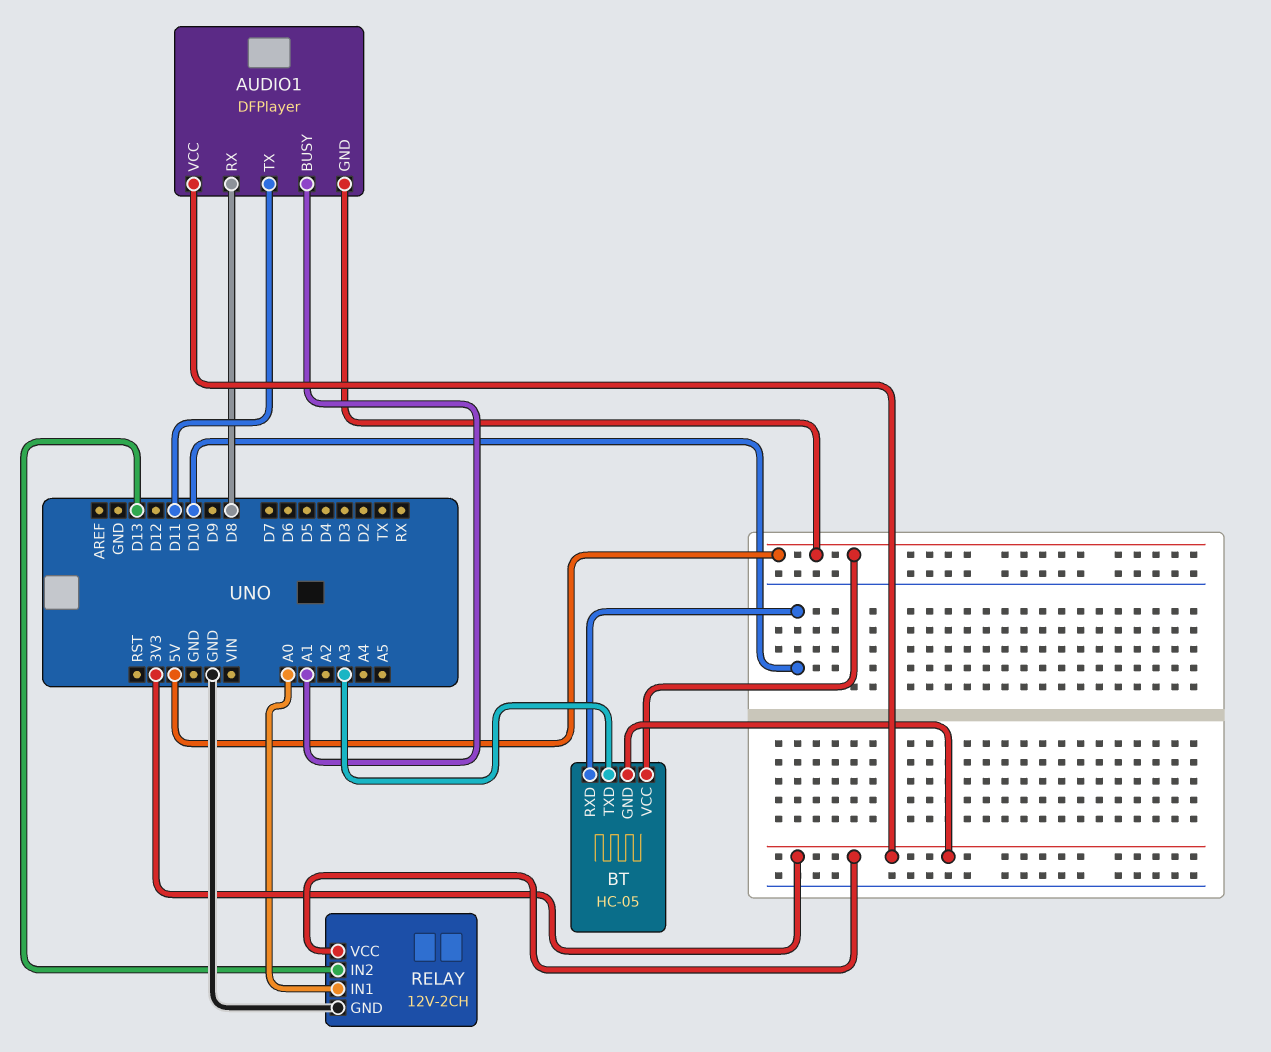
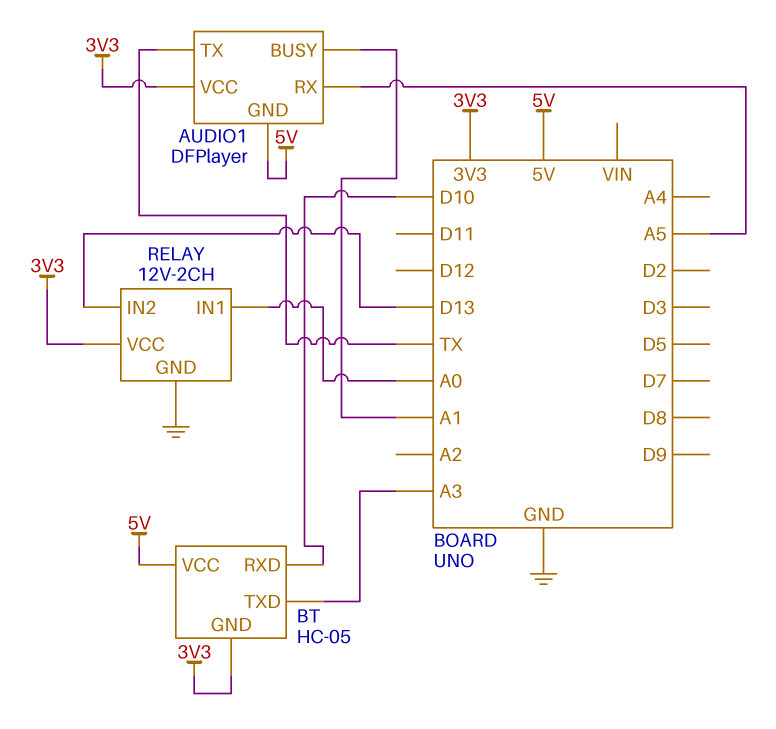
AUDIO1 pin RX: D8 -> A5
AUDIO1 pin TX: D11 -> TX

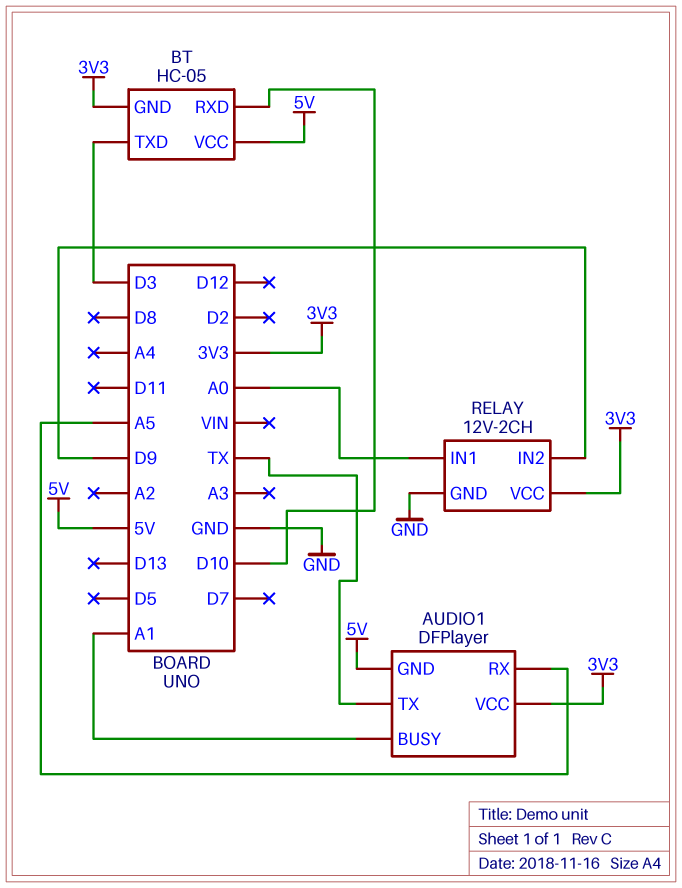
BT pin TXD: A3 -> D3
RELAY pin IN2: D13 -> D9

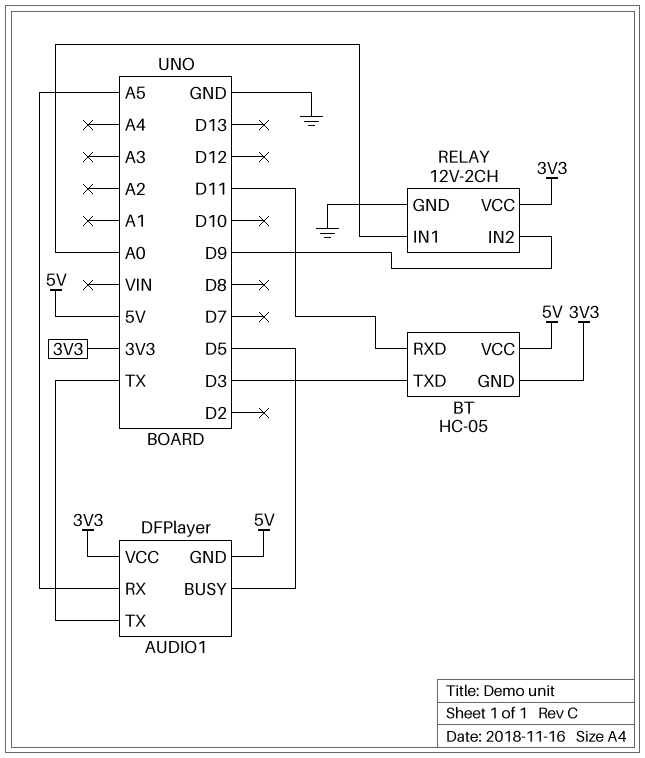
AUDIO1 pin BUSY: A1 -> D5
BT pin RXD: D10 -> D11

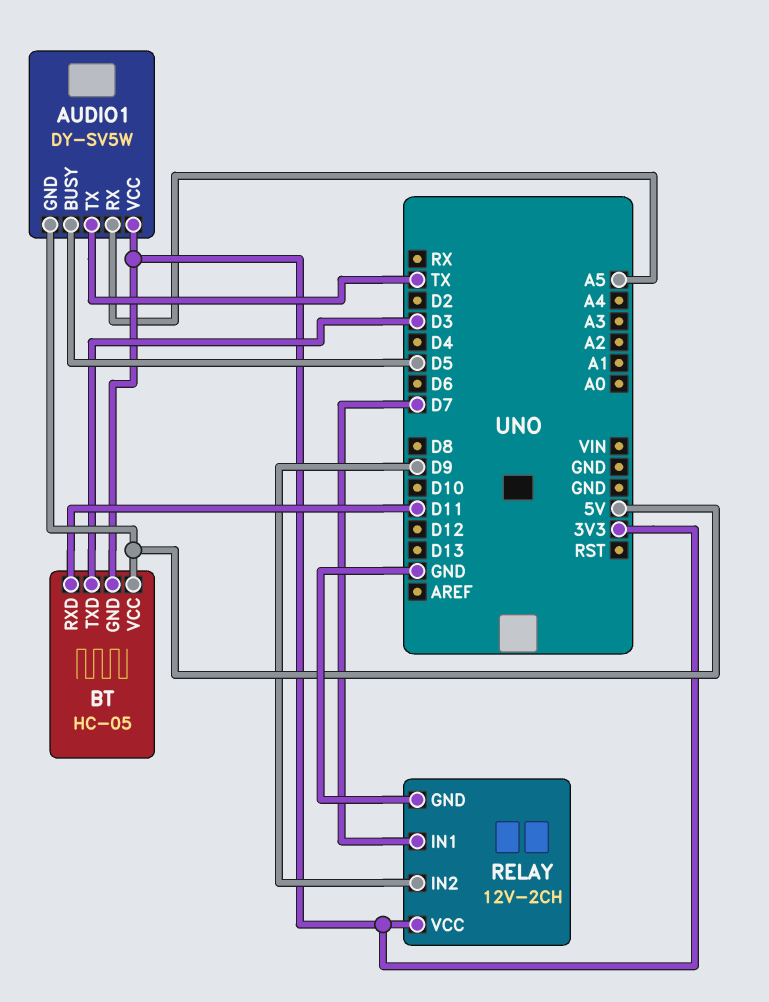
AUDIO1: DFPlayer -> DY-SV5W
RELAY pin IN1: A0 -> D7

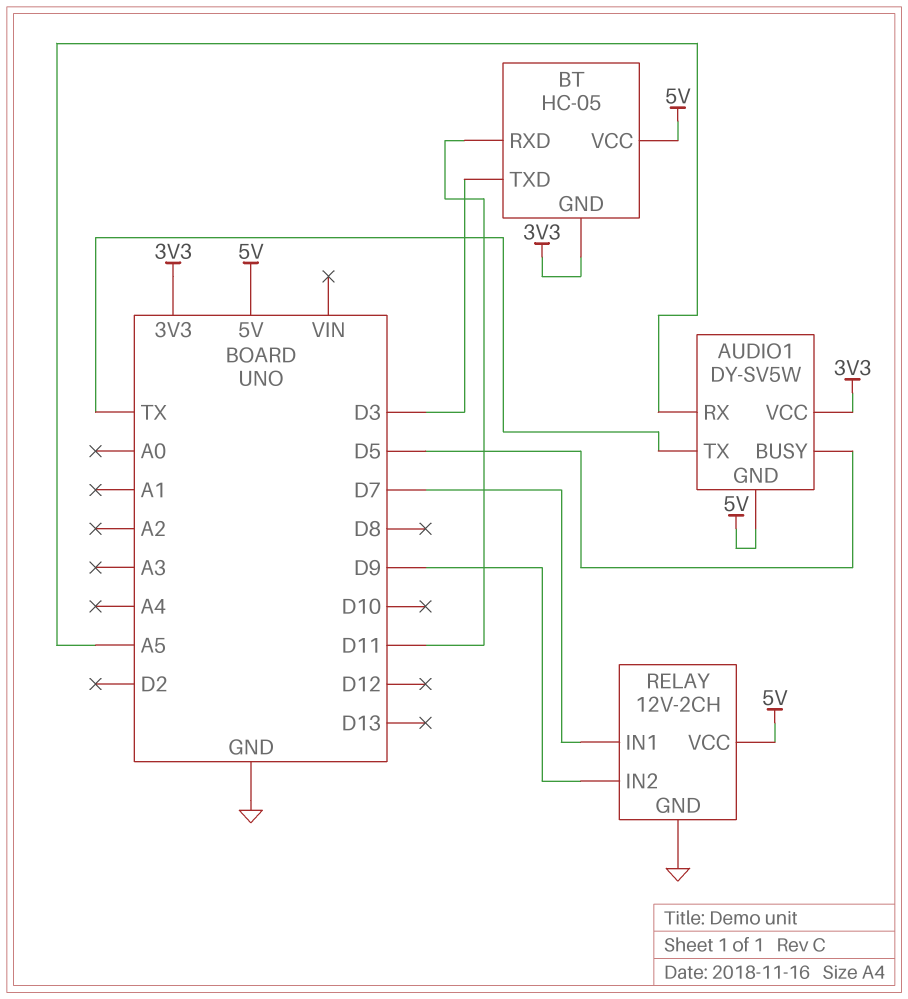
RELAY pin VCC: 3V3 -> 5V

